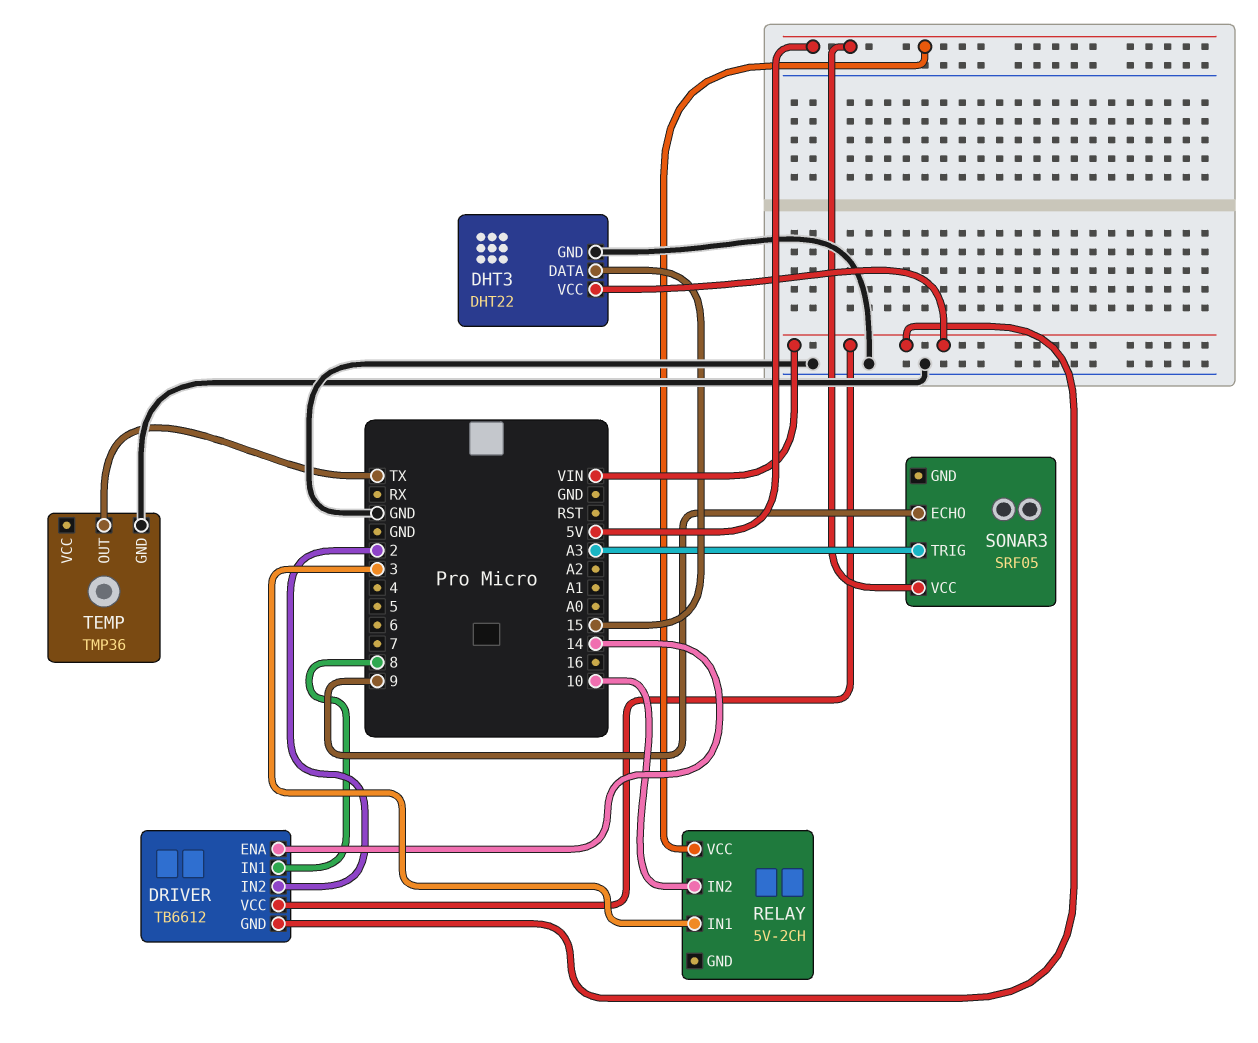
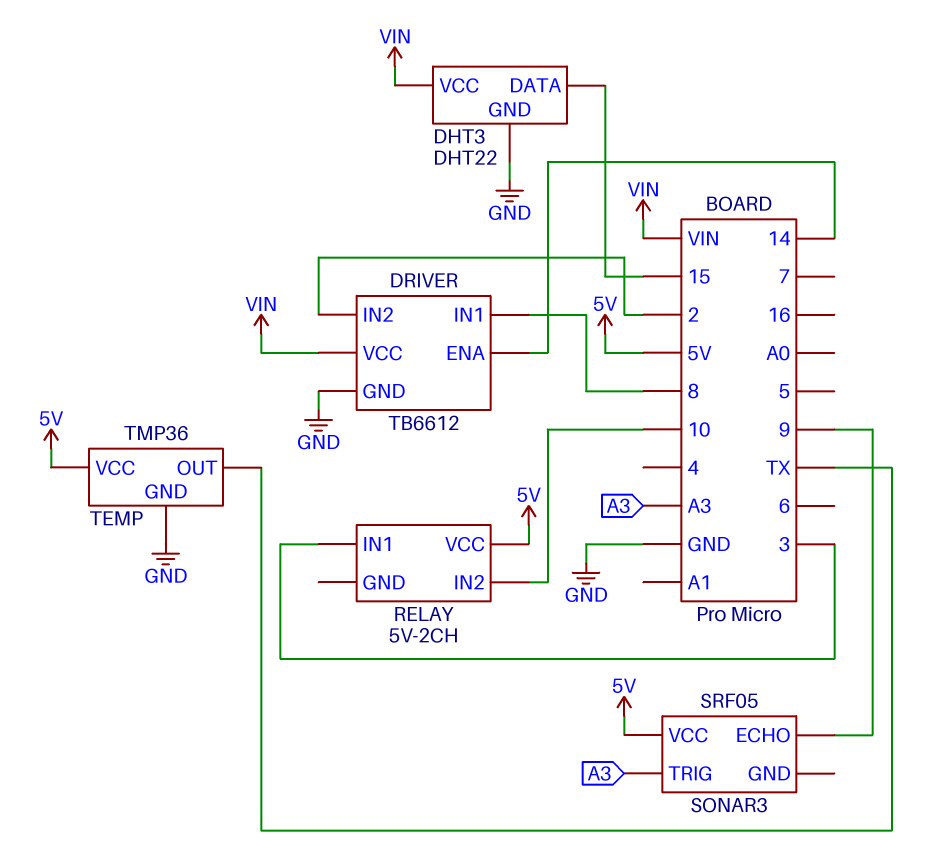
DRIVER pin GND: VIN -> GND
TEMP pin VCC: none -> 5V

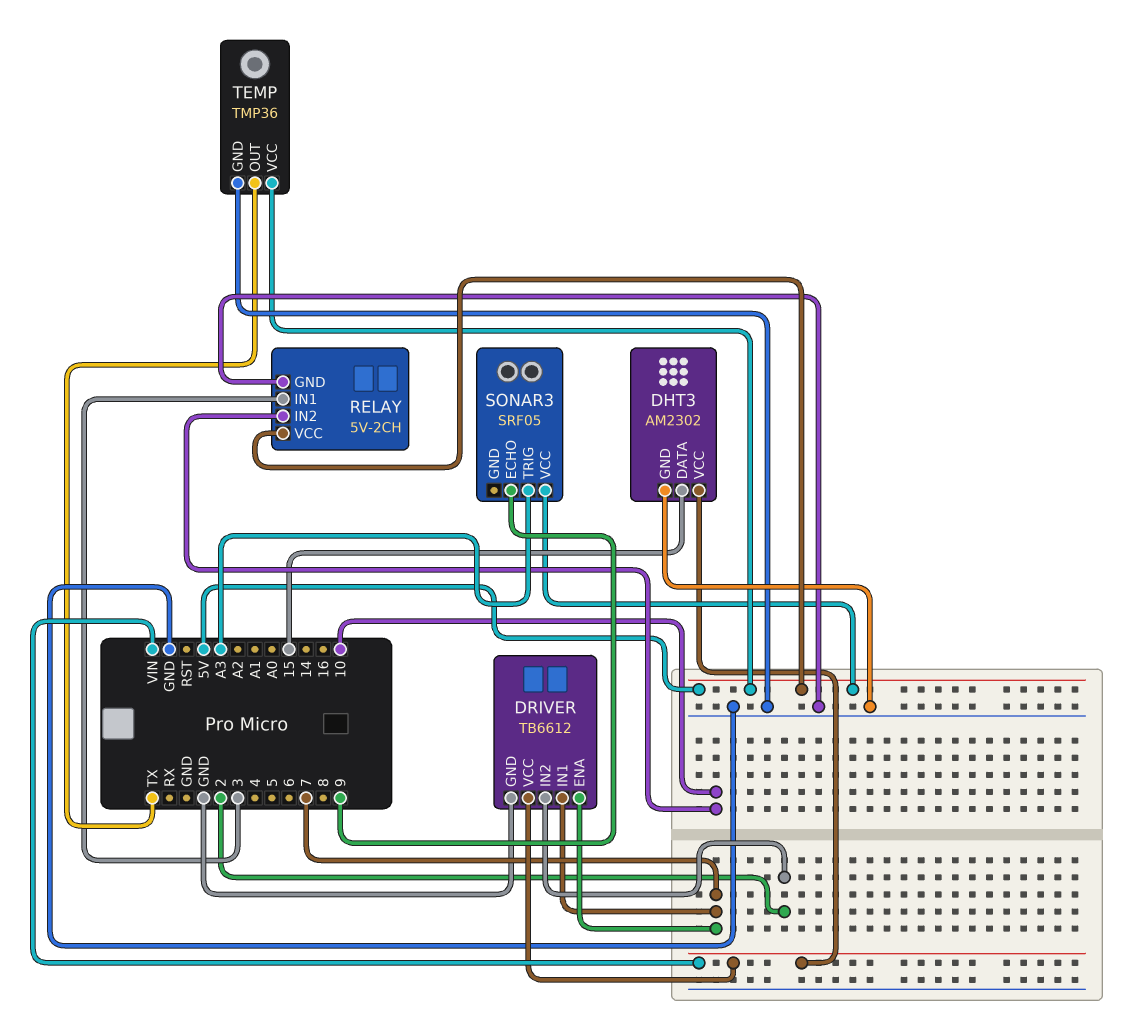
DHT3: DHT22 -> AM2302
DRIVER pin ENA: 14 -> 7
DRIVER pin IN1: 8 -> 7
RELAY pin GND: none -> GND

